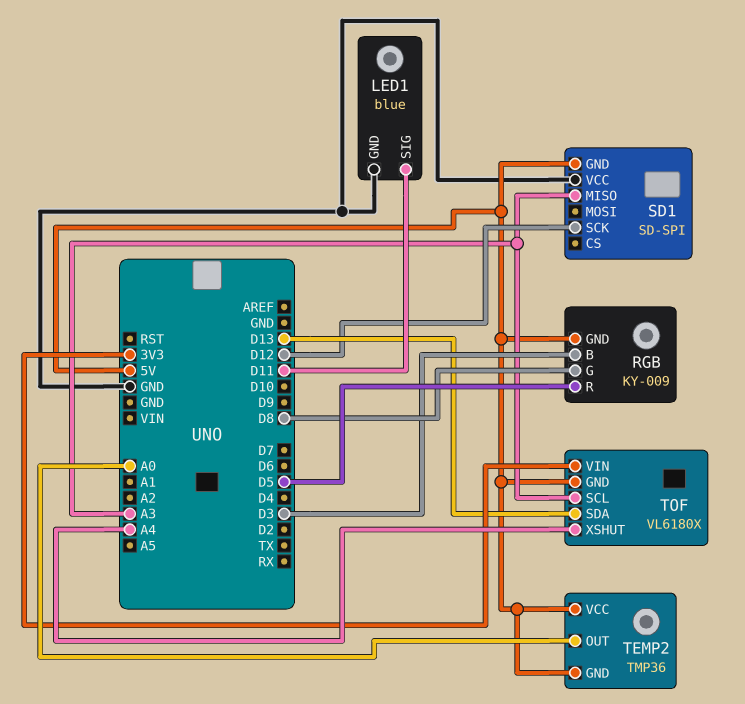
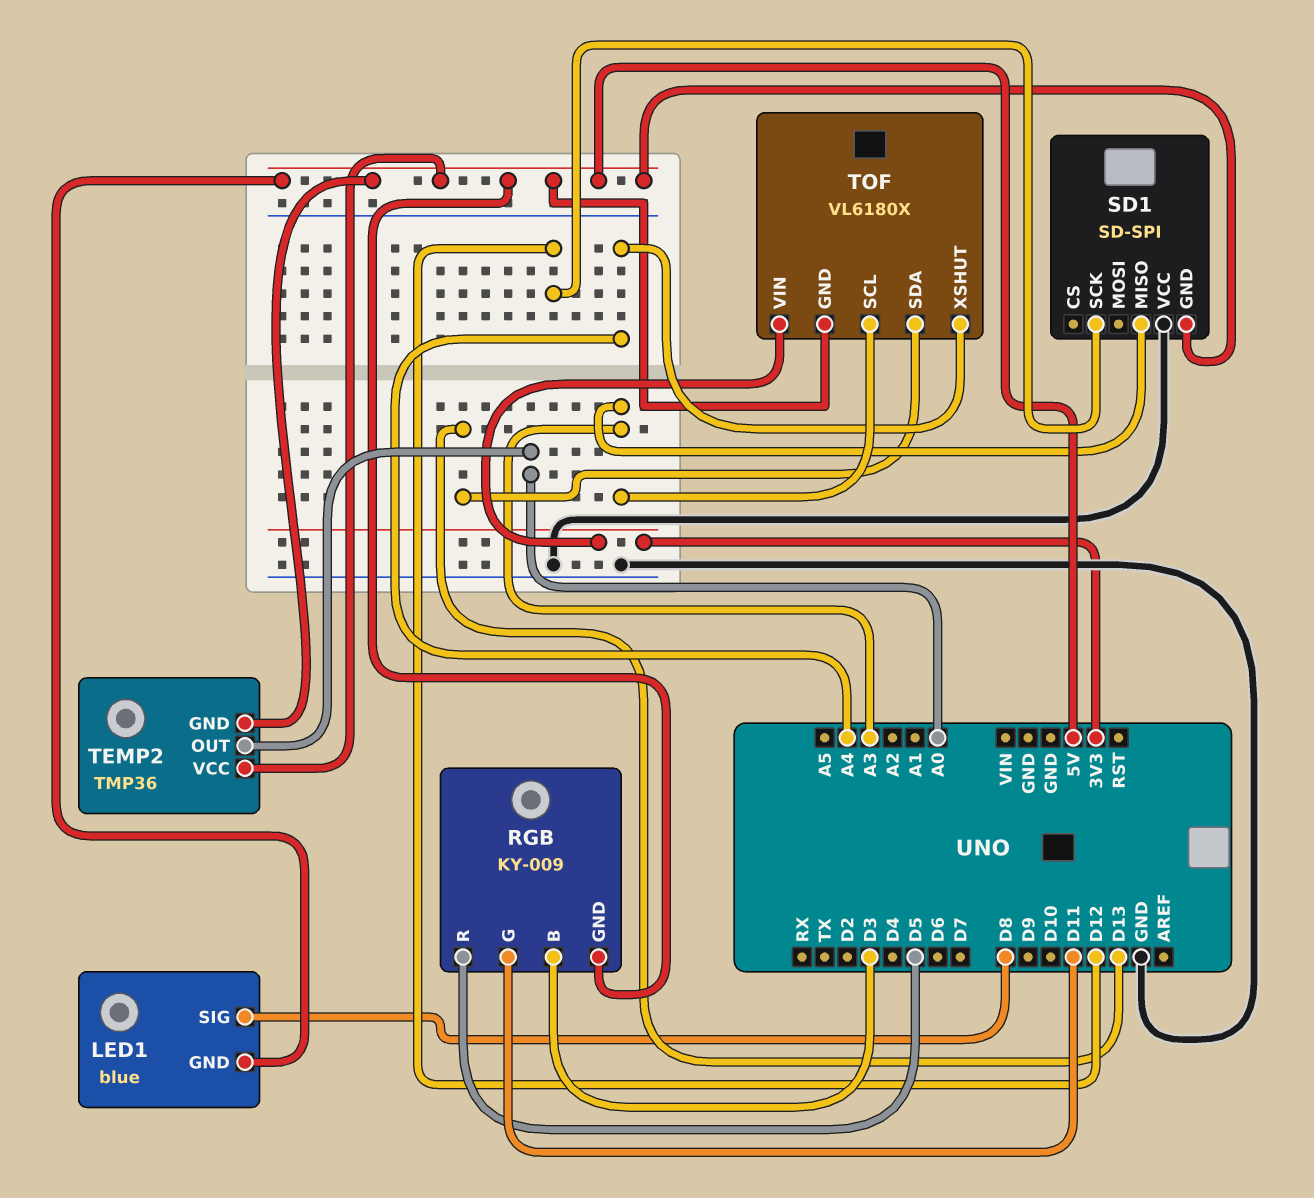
LED1 pin GND: GND -> 5V
LED1 pin SIG: D11 -> D8
RGB pin G: D8 -> D11

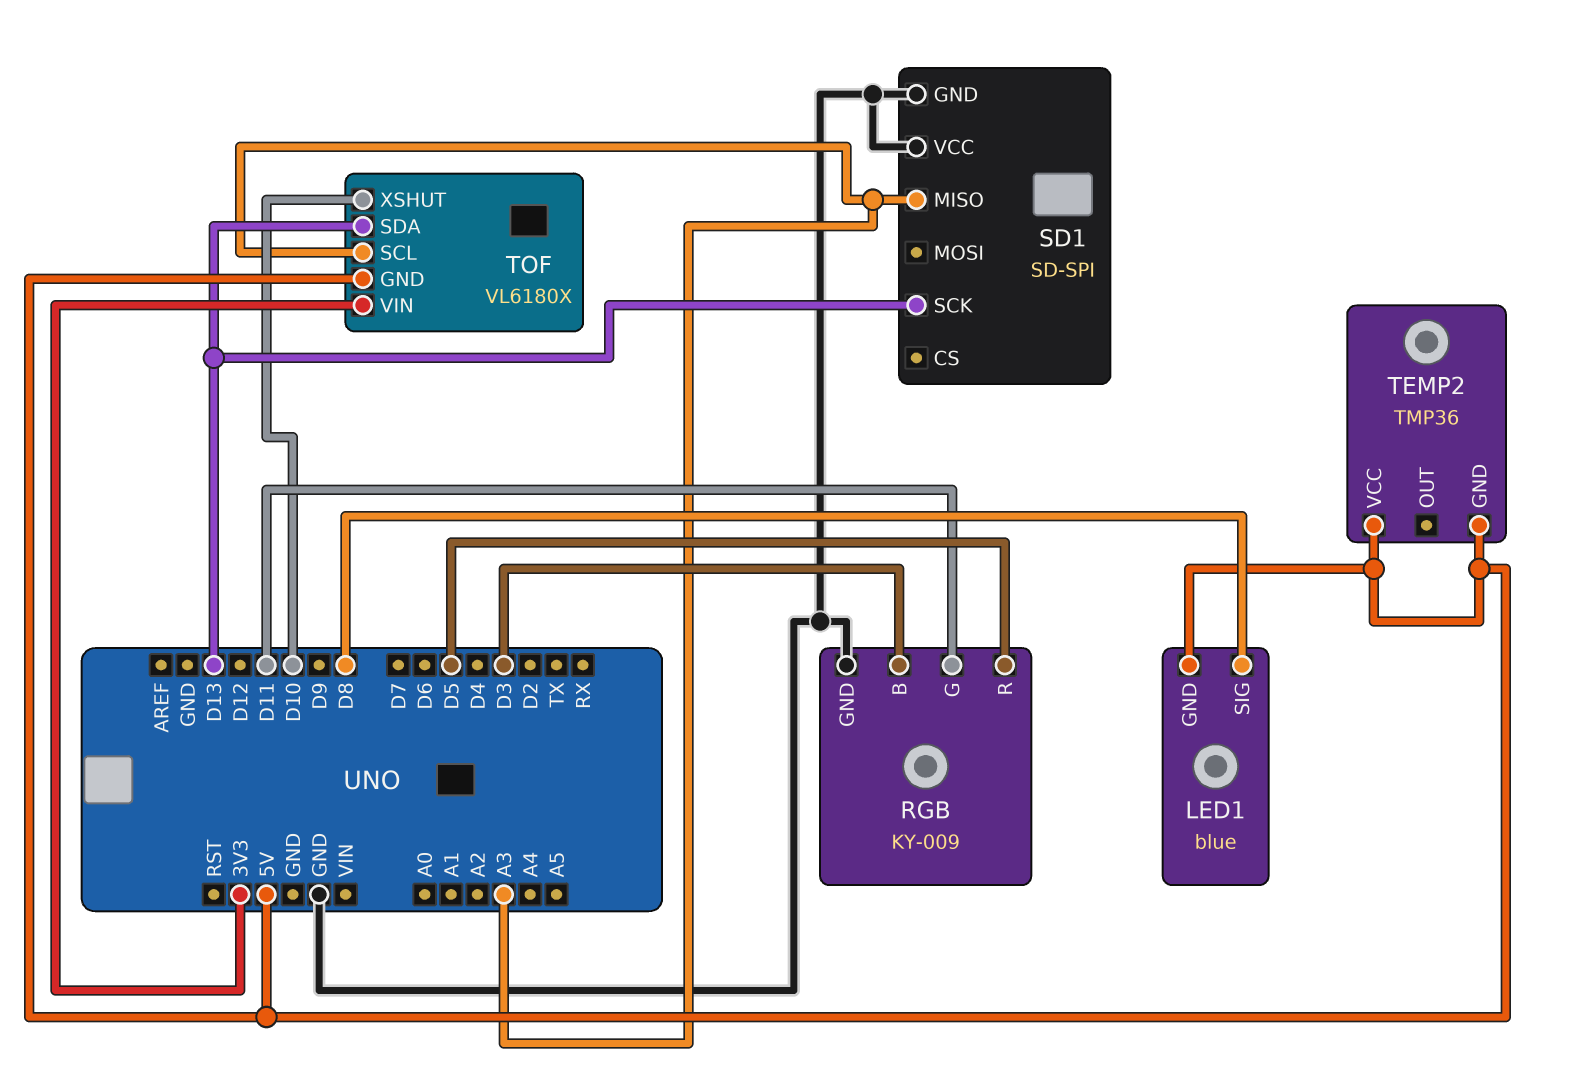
RGB pin GND: 5V -> GND
SD1 pin GND: 5V -> GND
SD1 pin SCK: D12 -> D13
TEMP2 pin OUT: A0 -> none
TOF pin XSHUT: A4 -> D10

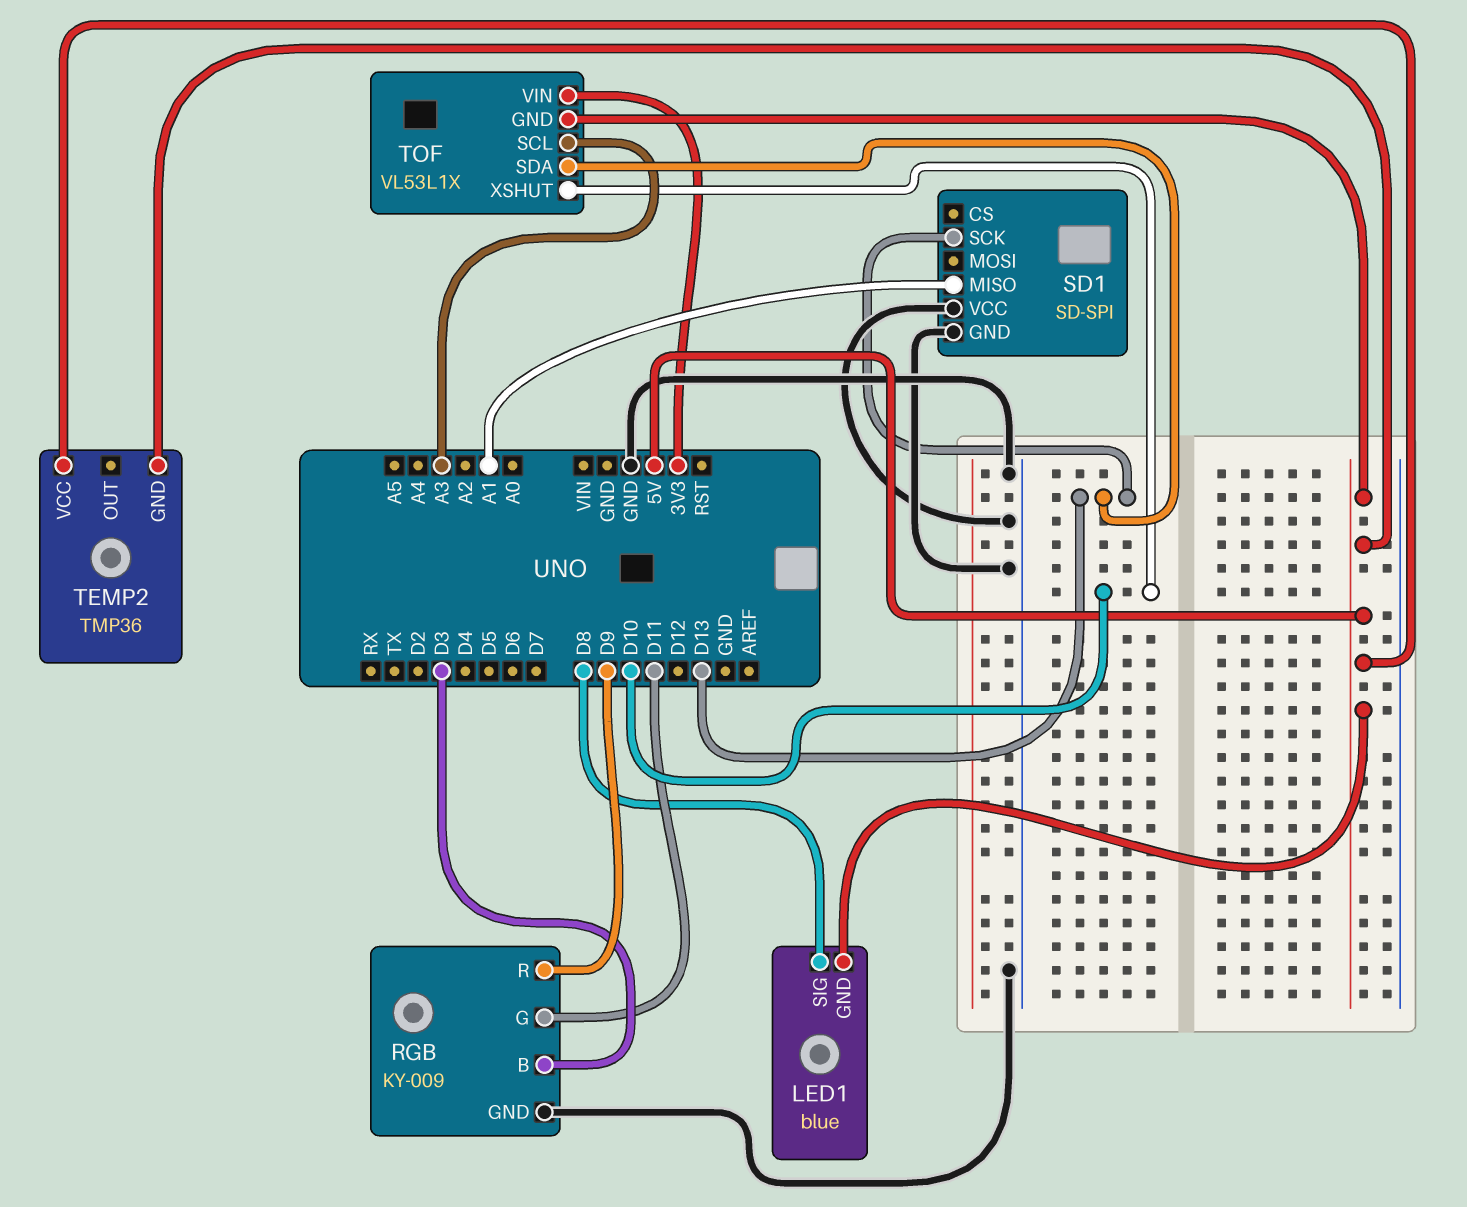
RGB pin R: D5 -> D9
SD1 pin MISO: A3 -> A1
TOF: VL6180X -> VL53L1X

